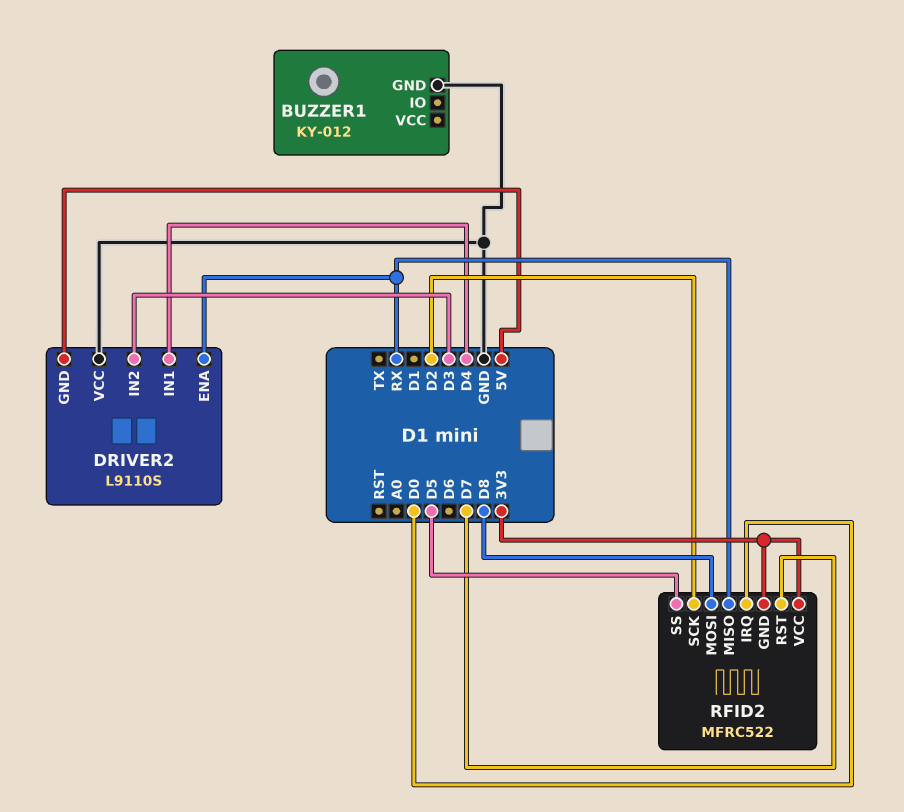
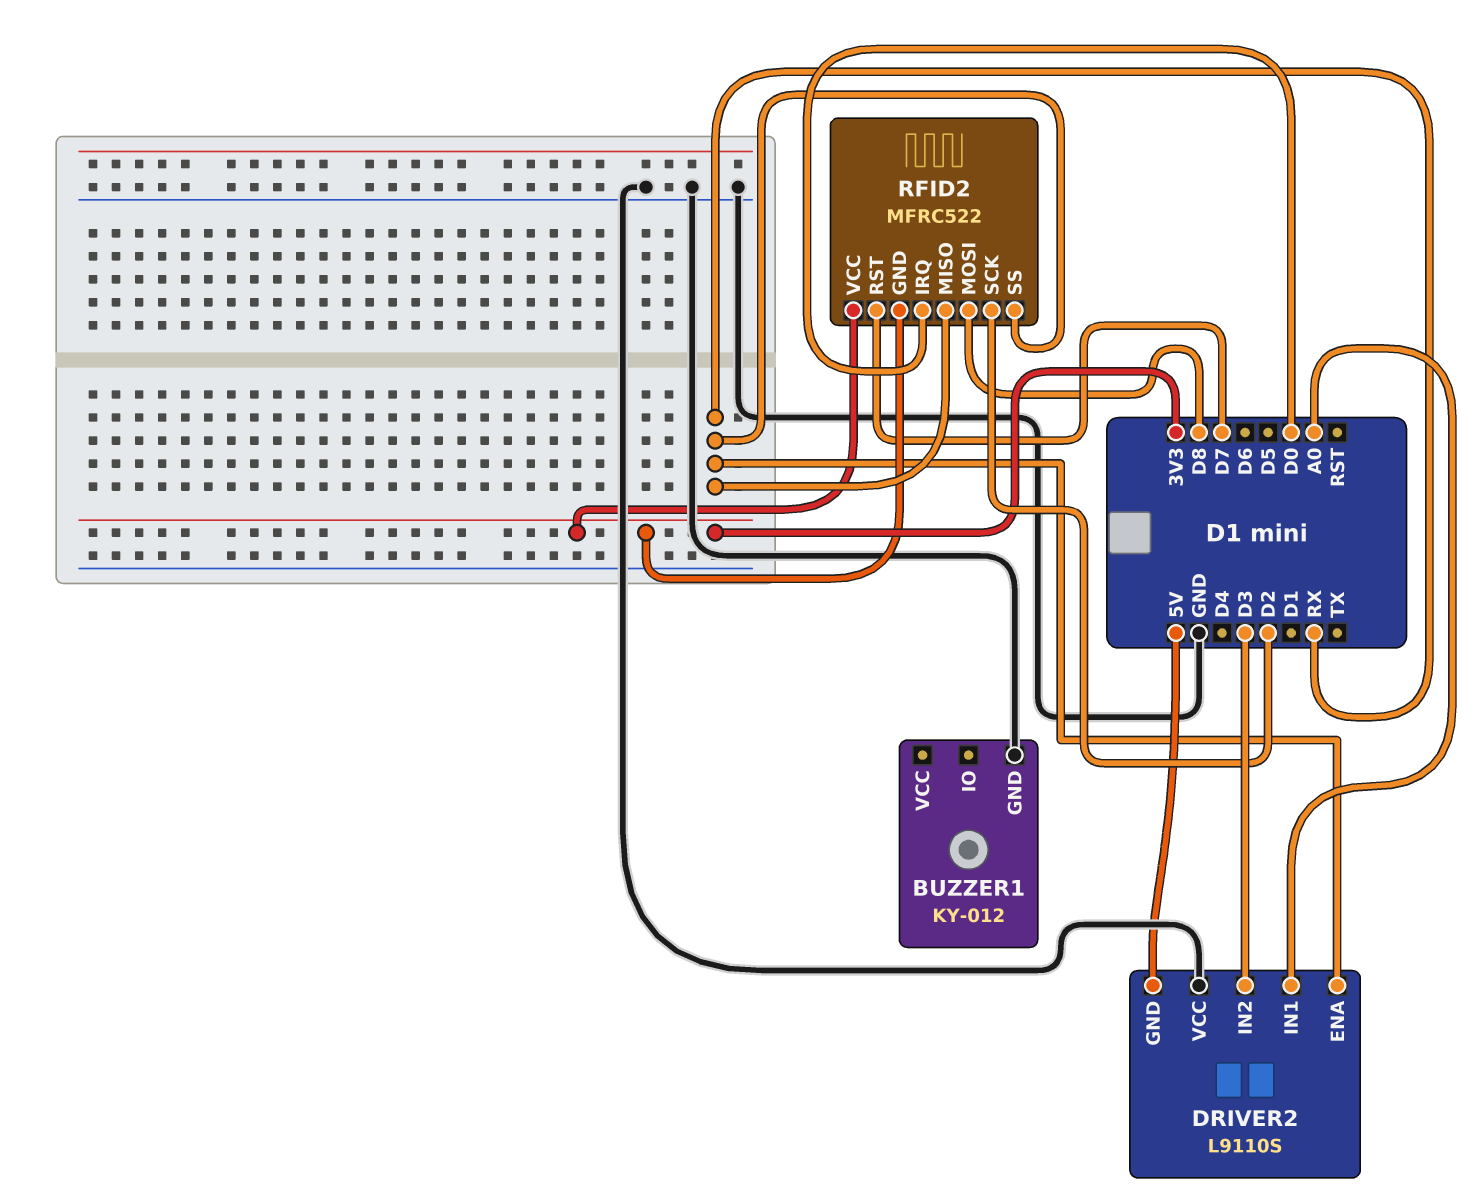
DRIVER2 pin IN1: D4 -> A0
RFID2 pin SS: D5 -> RX

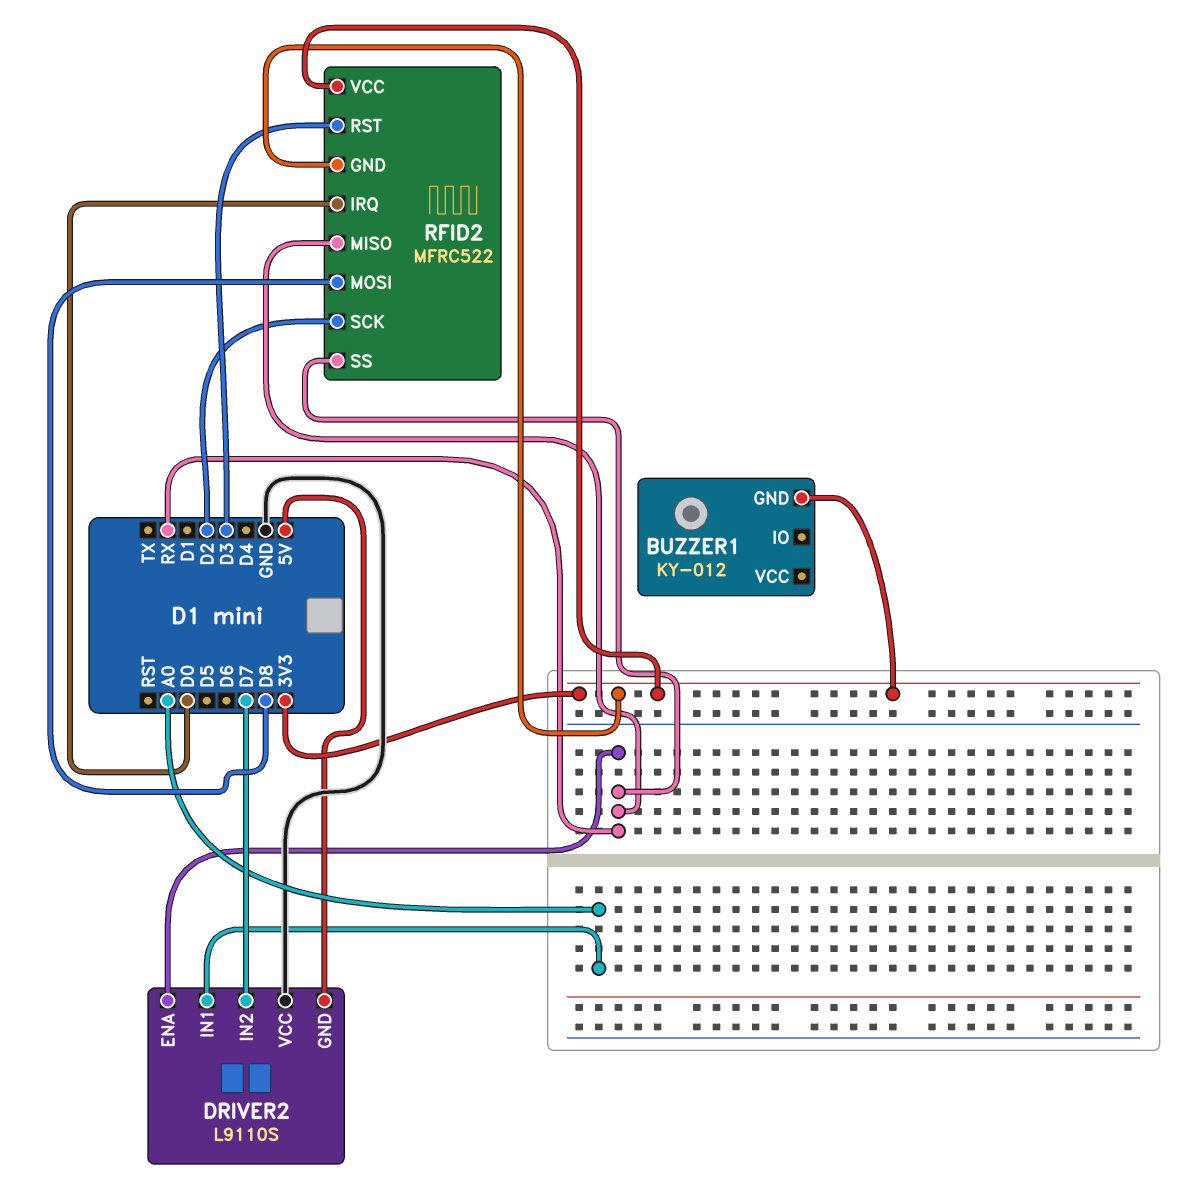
BUZZER1 pin GND: GND -> 3V3
DRIVER2 pin IN2: D3 -> D7
RFID2 pin RST: D7 -> D3

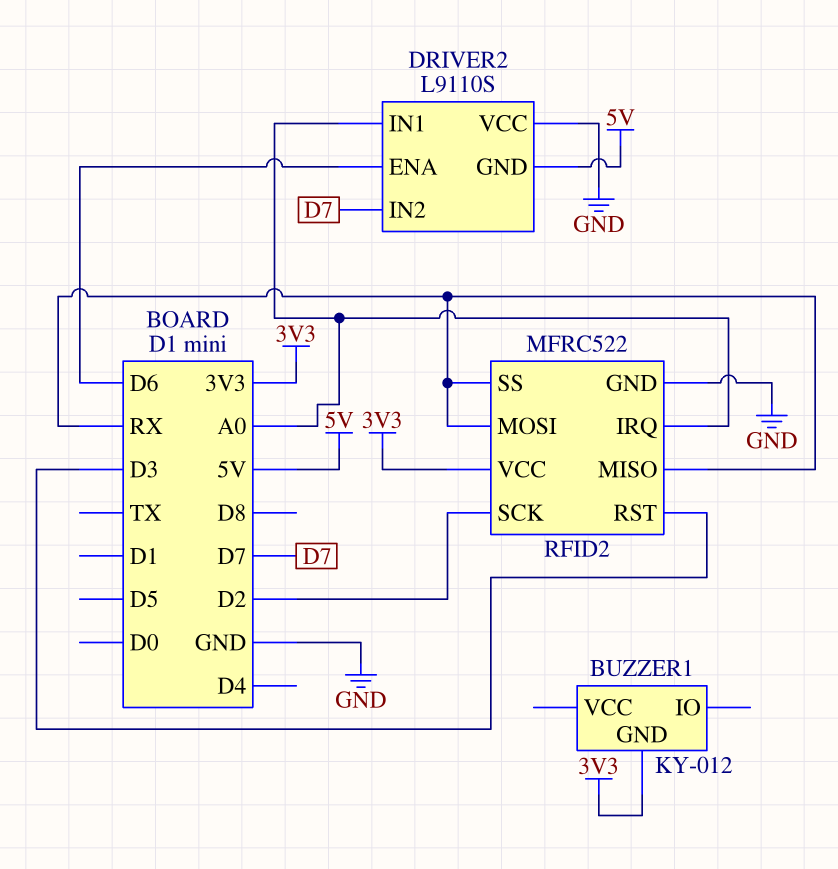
DRIVER2 pin ENA: RX -> D6
RFID2 pin GND: 3V3 -> GND
RFID2 pin IRQ: D0 -> A0
RFID2 pin MOSI: D8 -> RX

